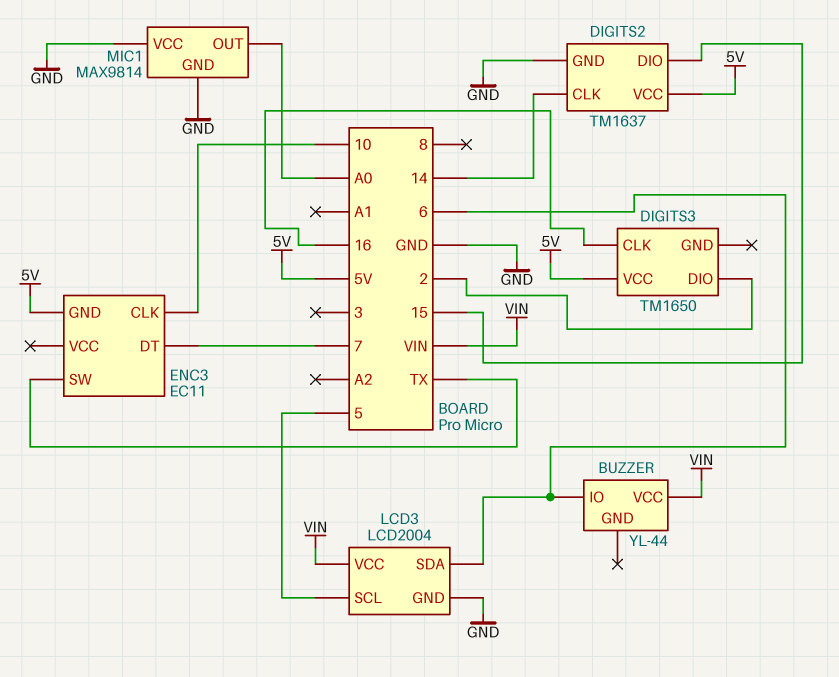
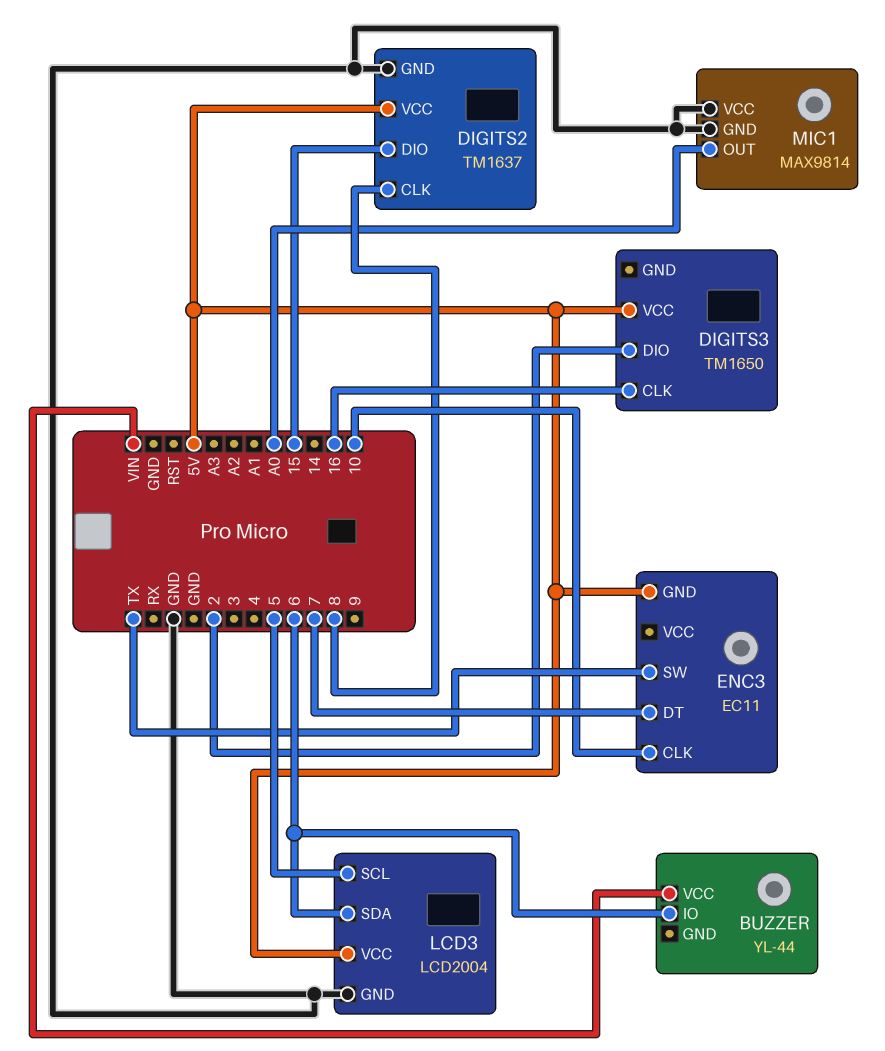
DIGITS2 pin CLK: 14 -> 8
LCD3 pin VCC: VIN -> 5V

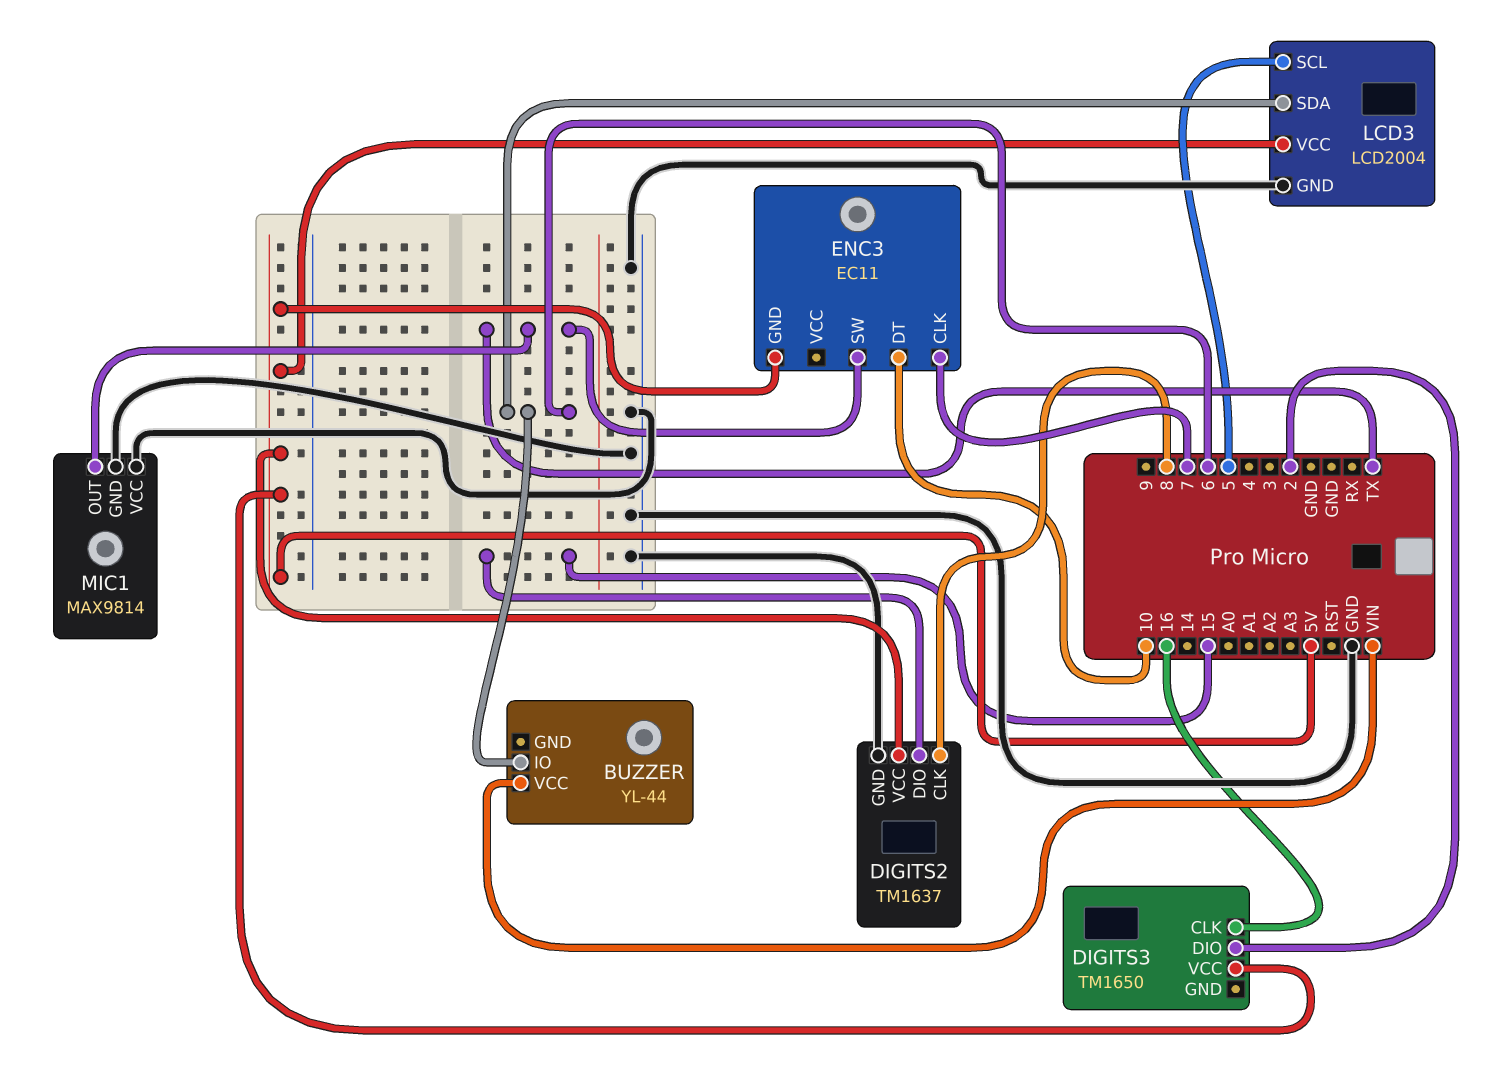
ENC3 pin CLK: 10 -> 7
ENC3 pin DT: 7 -> 10
MIC1 pin OUT: A0 -> TX

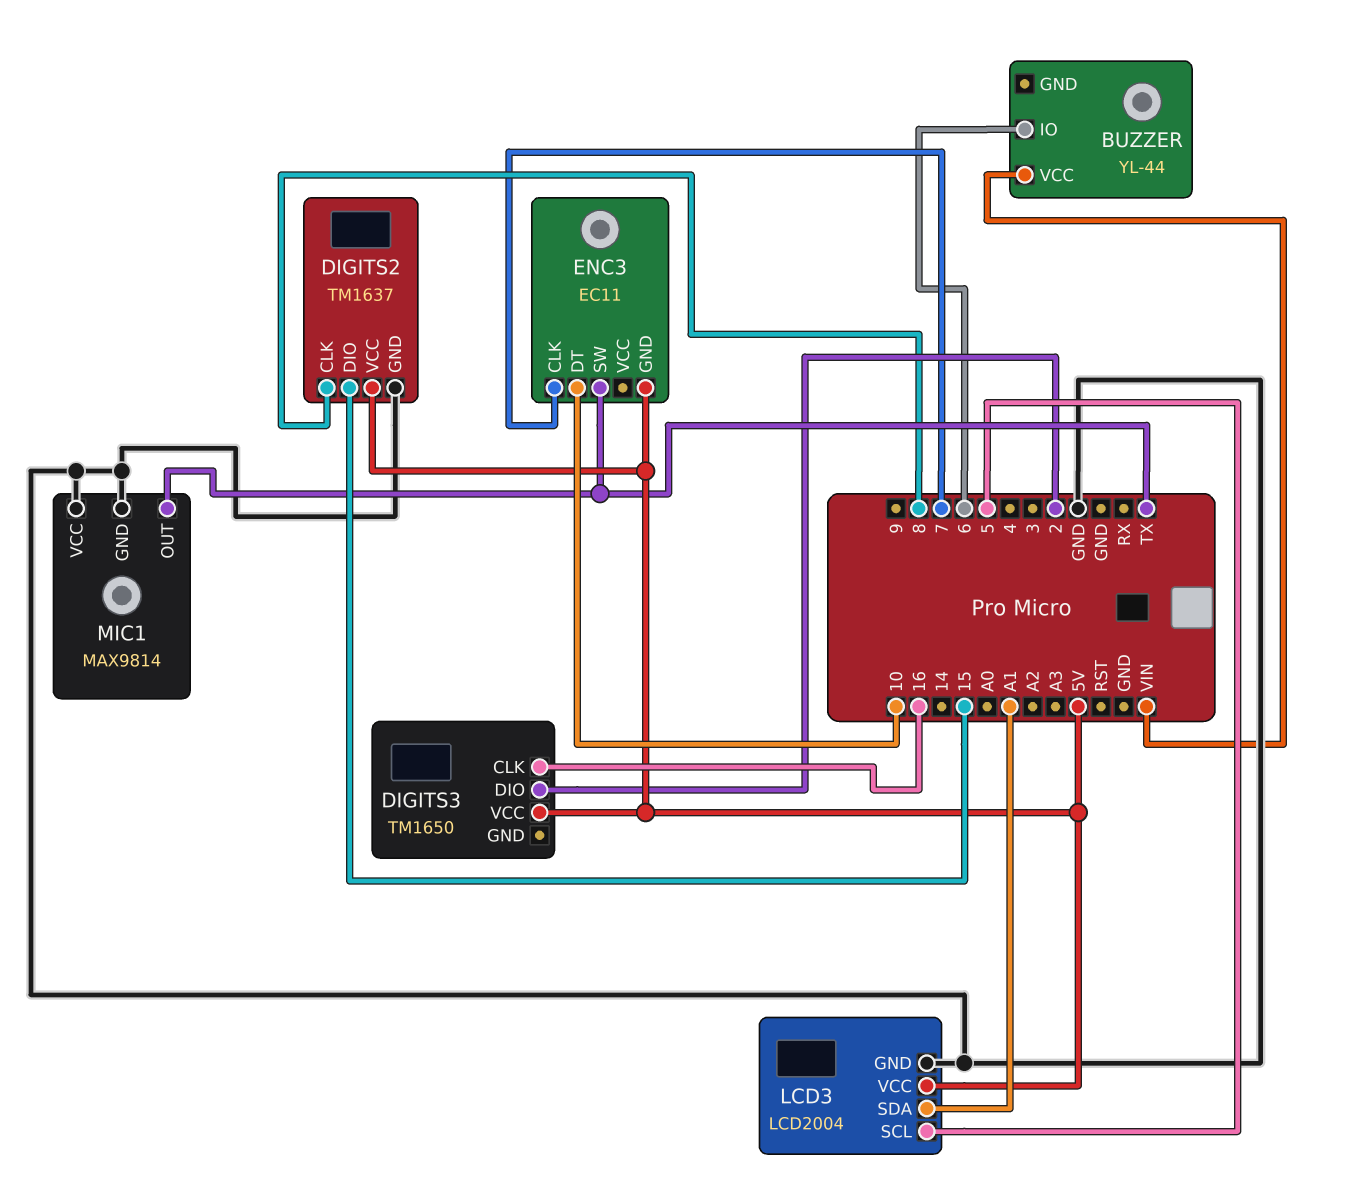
LCD3 pin SDA: 6 -> A1

